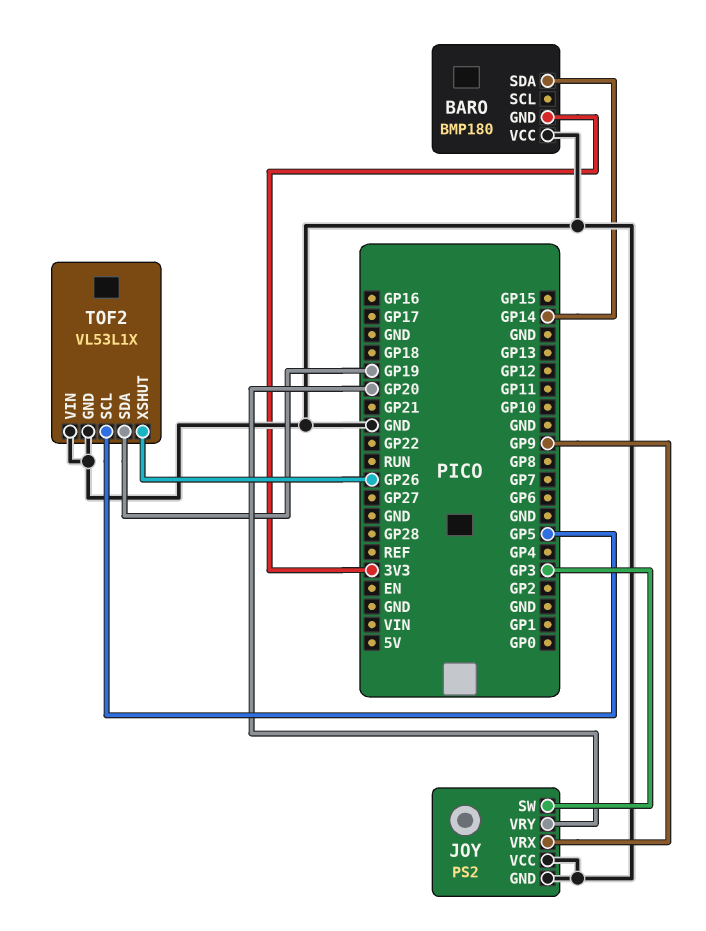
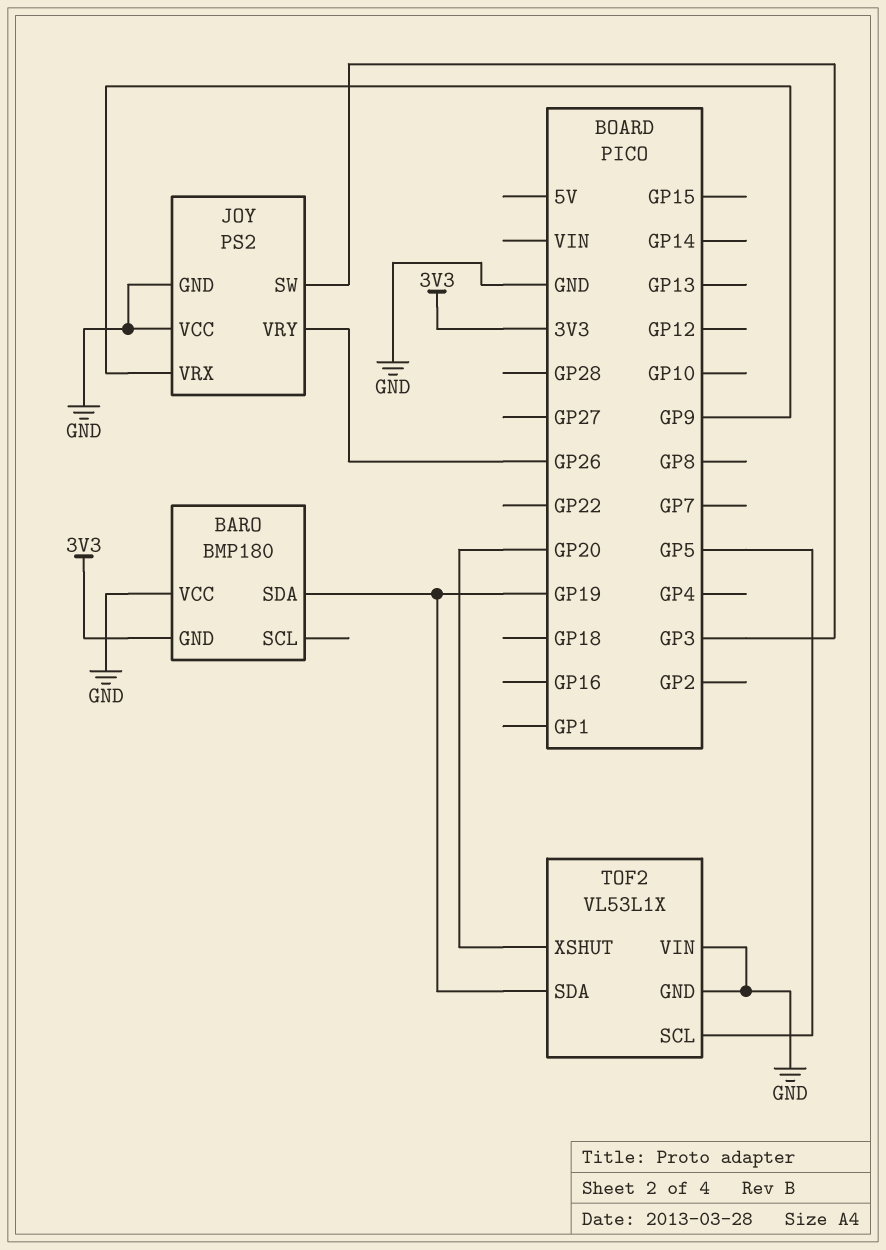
BARO pin SDA: GP14 -> GP19
JOY pin VRY: GP20 -> GP26
TOF2 pin XSHUT: GP26 -> GP20

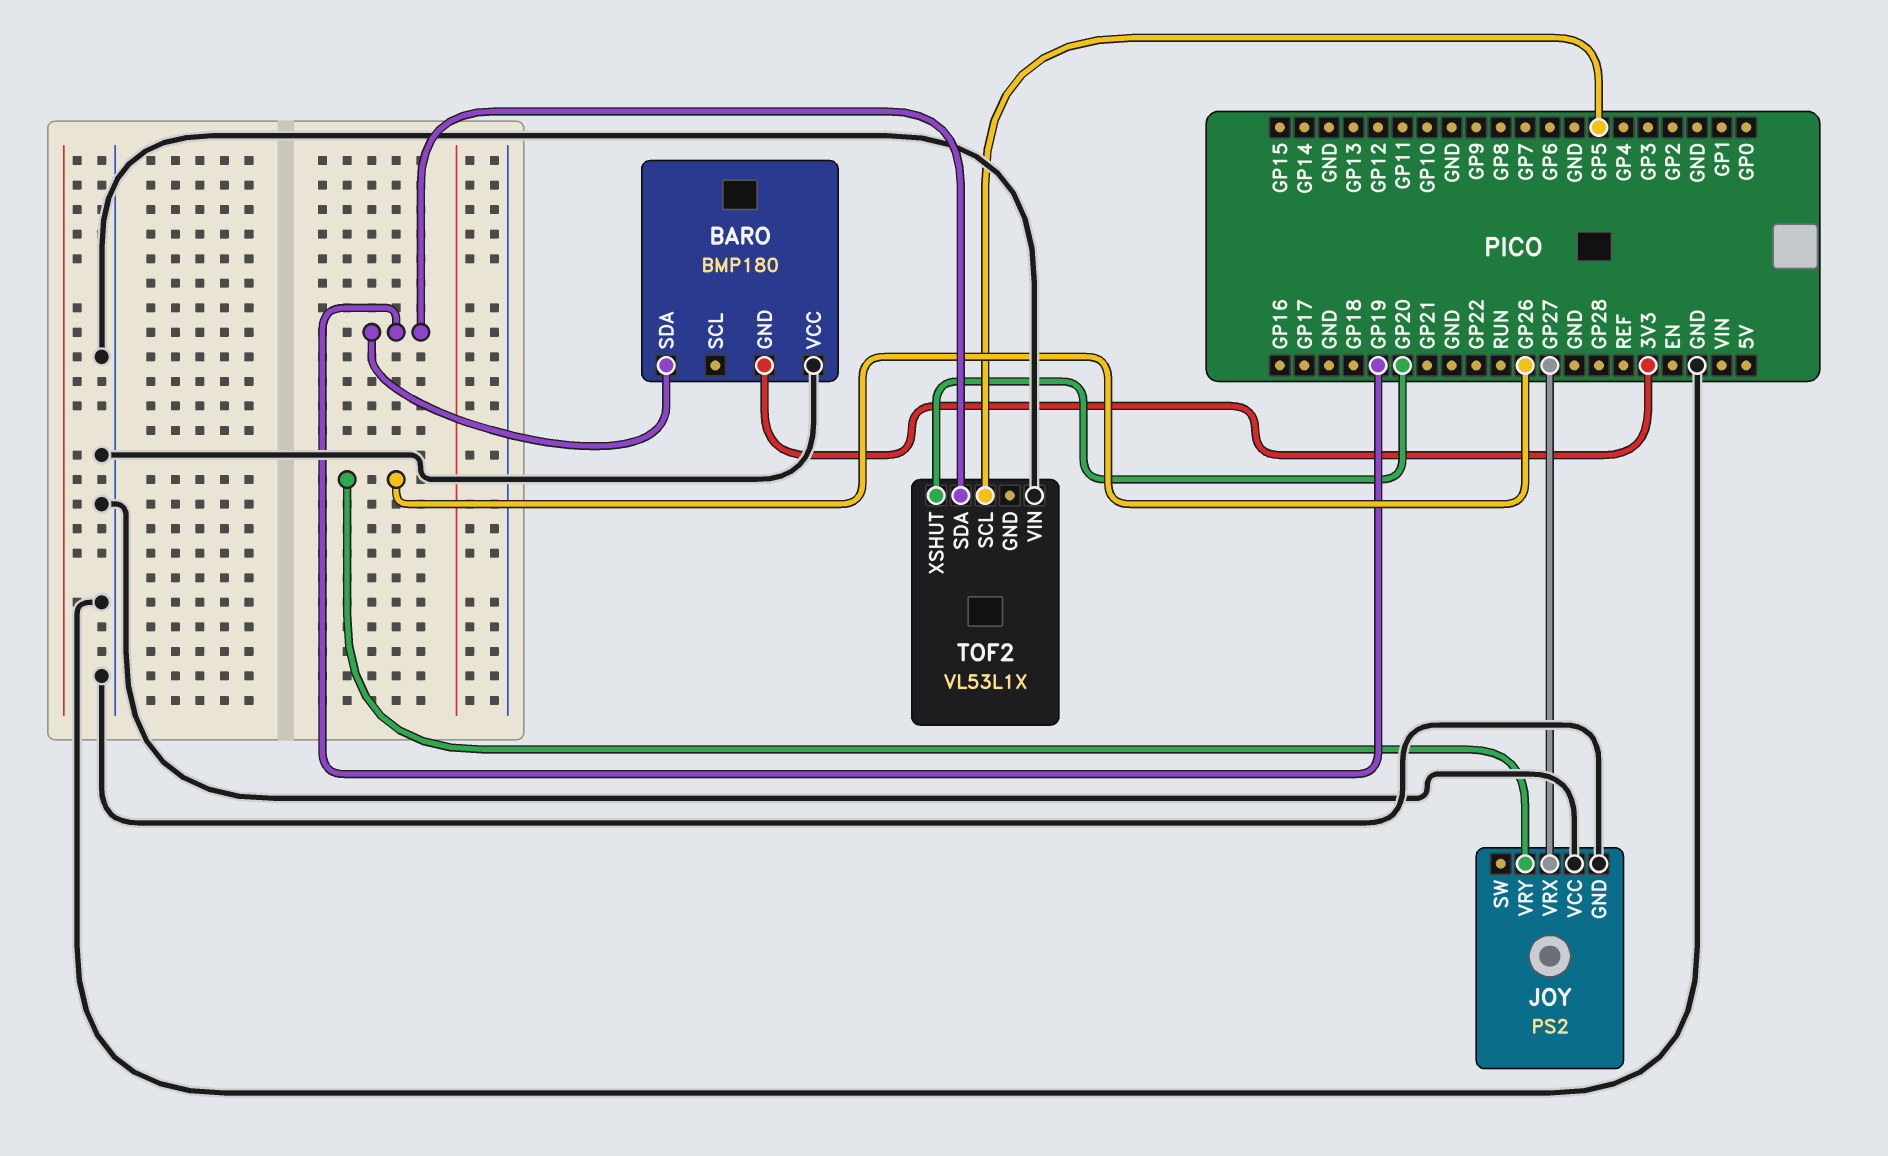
JOY pin SW: GP3 -> none
JOY pin VRX: GP9 -> GP27
TOF2 pin GND: GND -> none

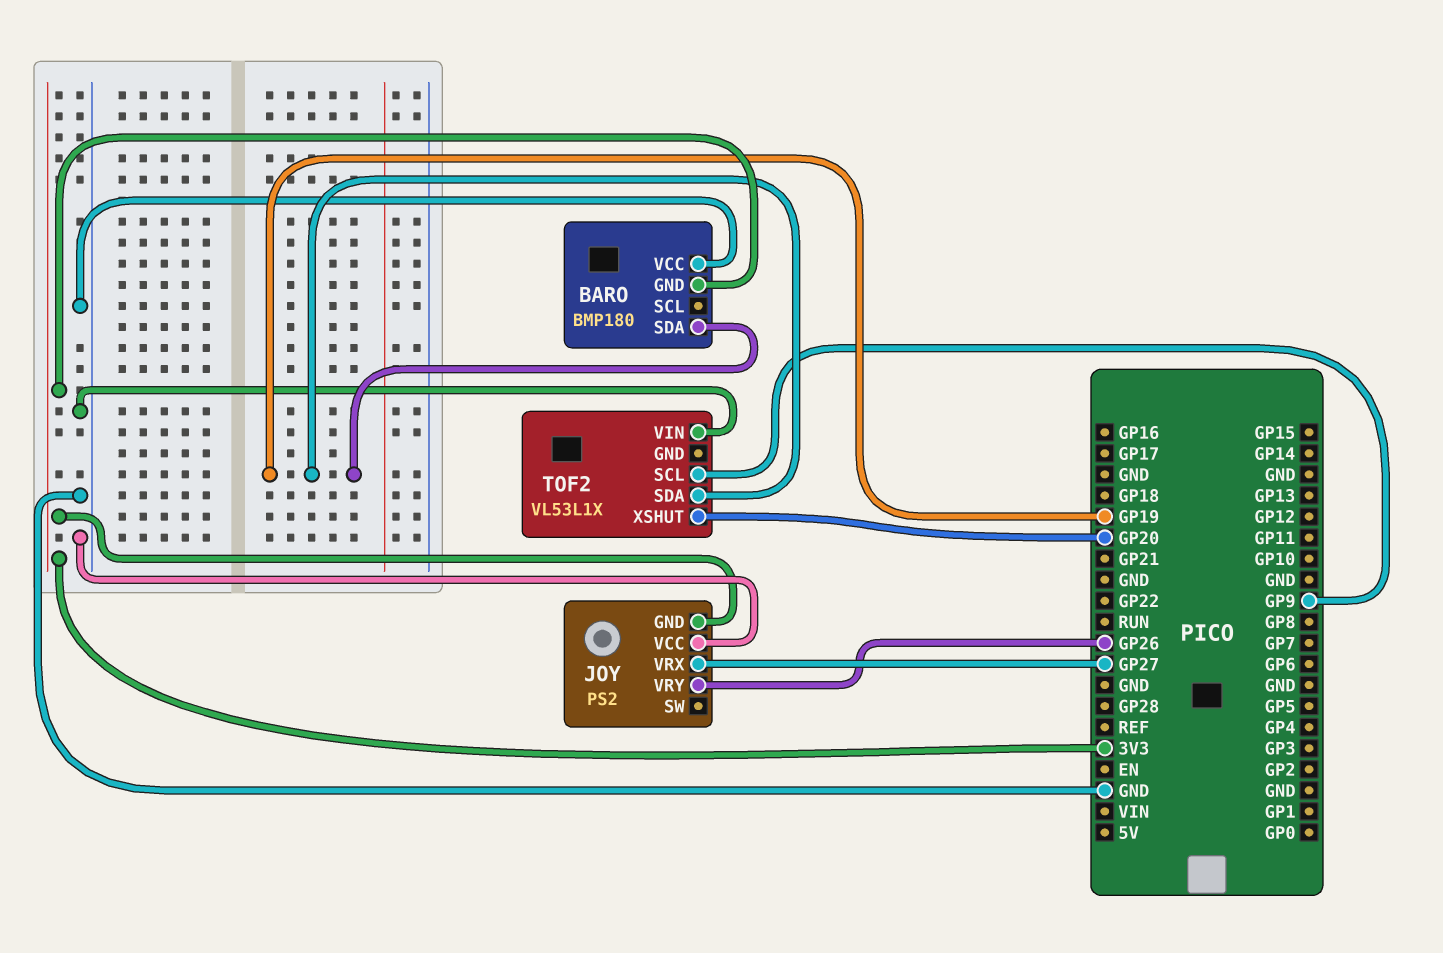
JOY pin GND: GND -> 3V3
TOF2 pin SCL: GP5 -> GP9

